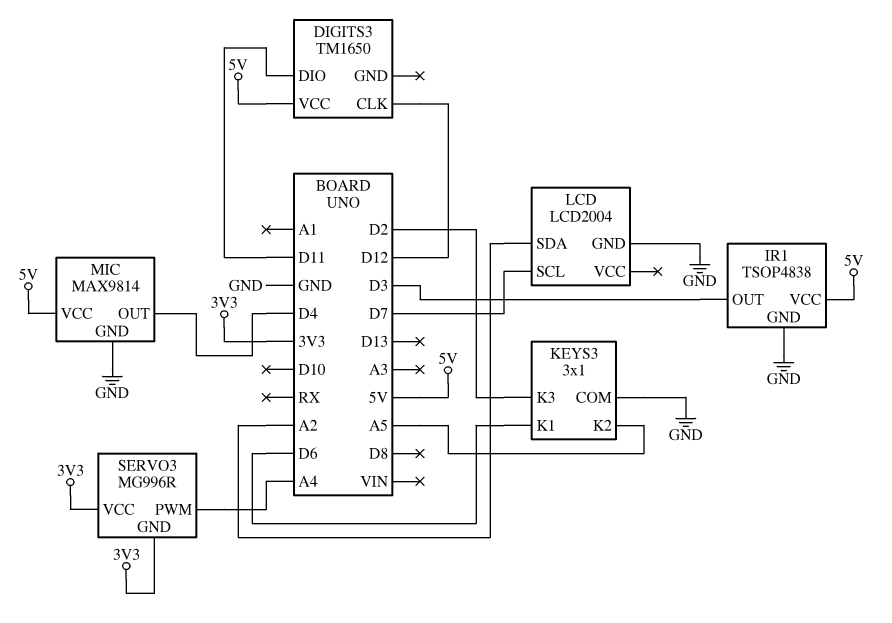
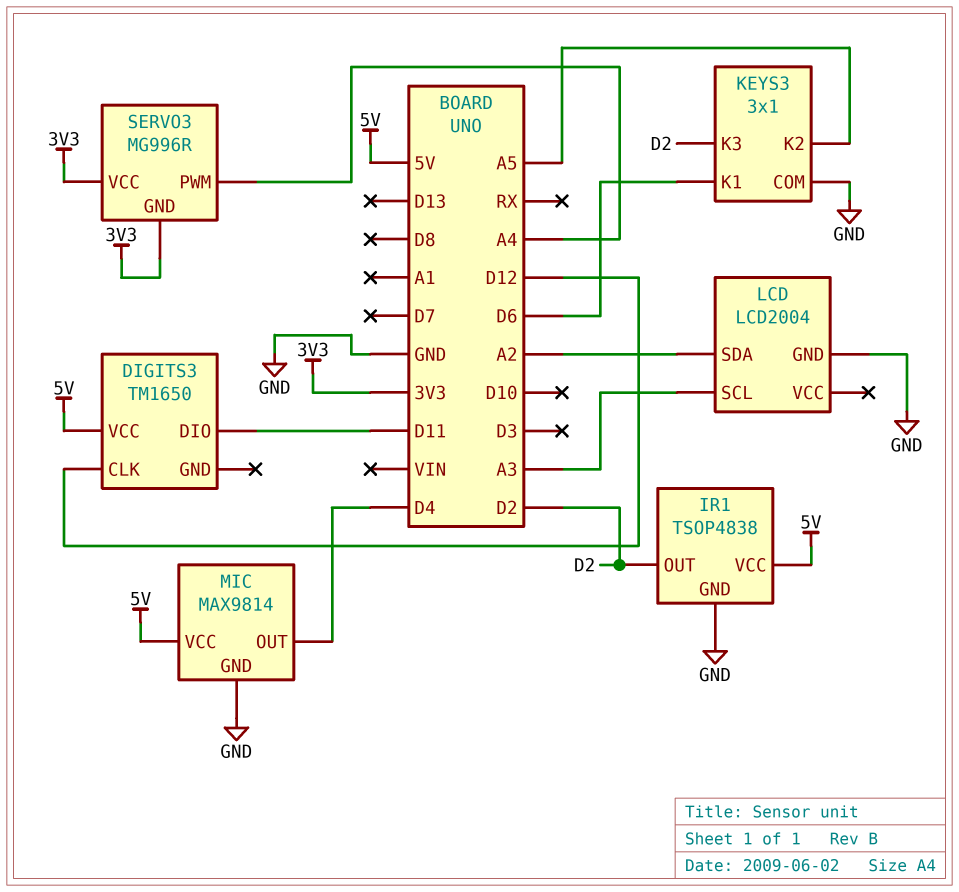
IR1 pin OUT: D3 -> D2
LCD pin SCL: D7 -> A3

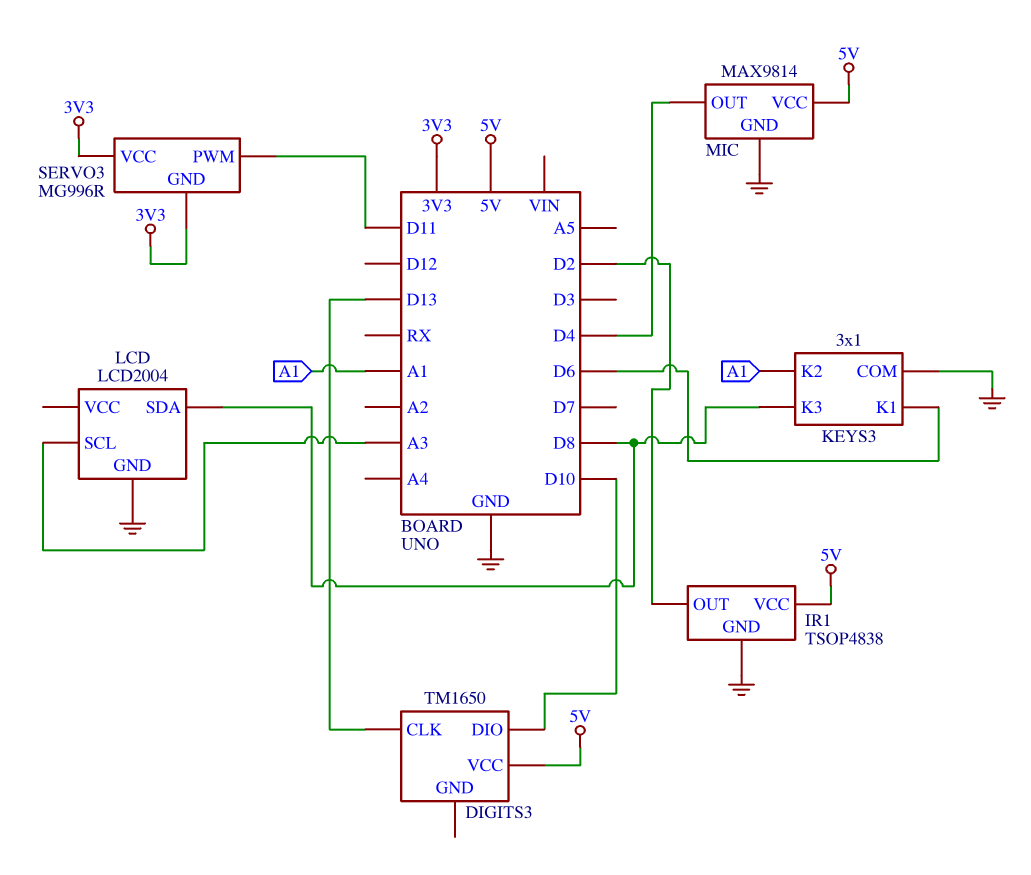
DIGITS3 pin CLK: D12 -> D13
DIGITS3 pin DIO: D11 -> D10
KEYS3 pin K2: A5 -> A1
KEYS3 pin K3: D2 -> D8
LCD pin SDA: A2 -> D8
SERVO3 pin PWM: A4 -> D11

